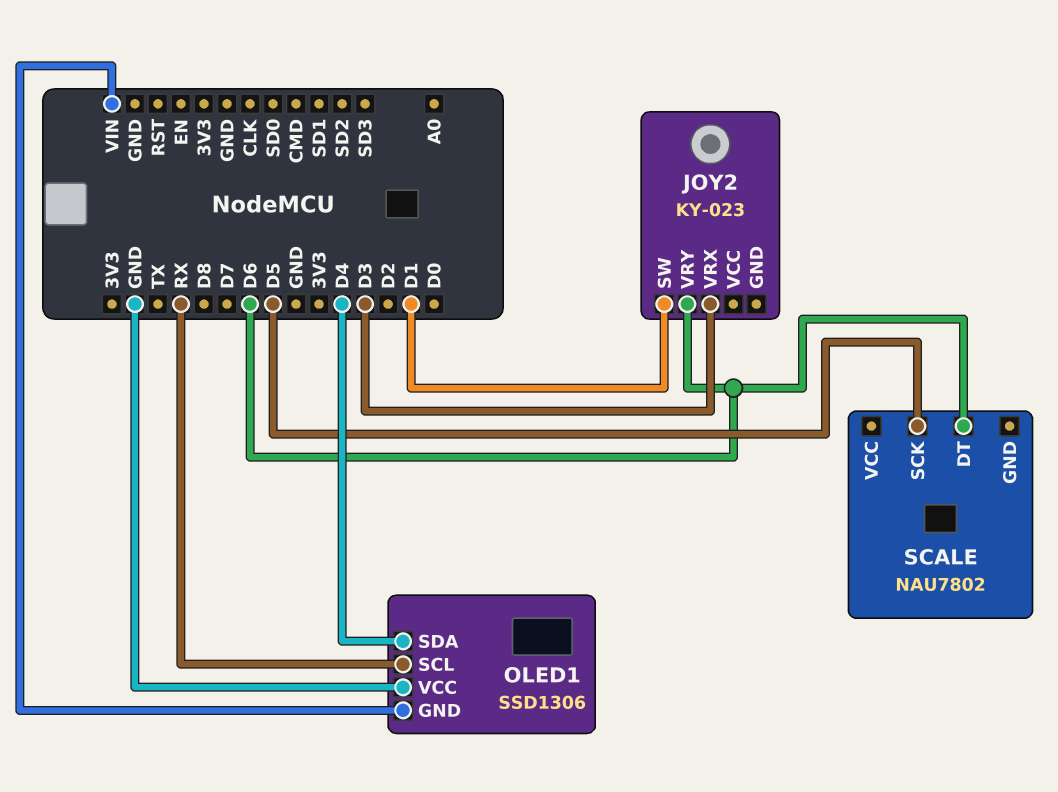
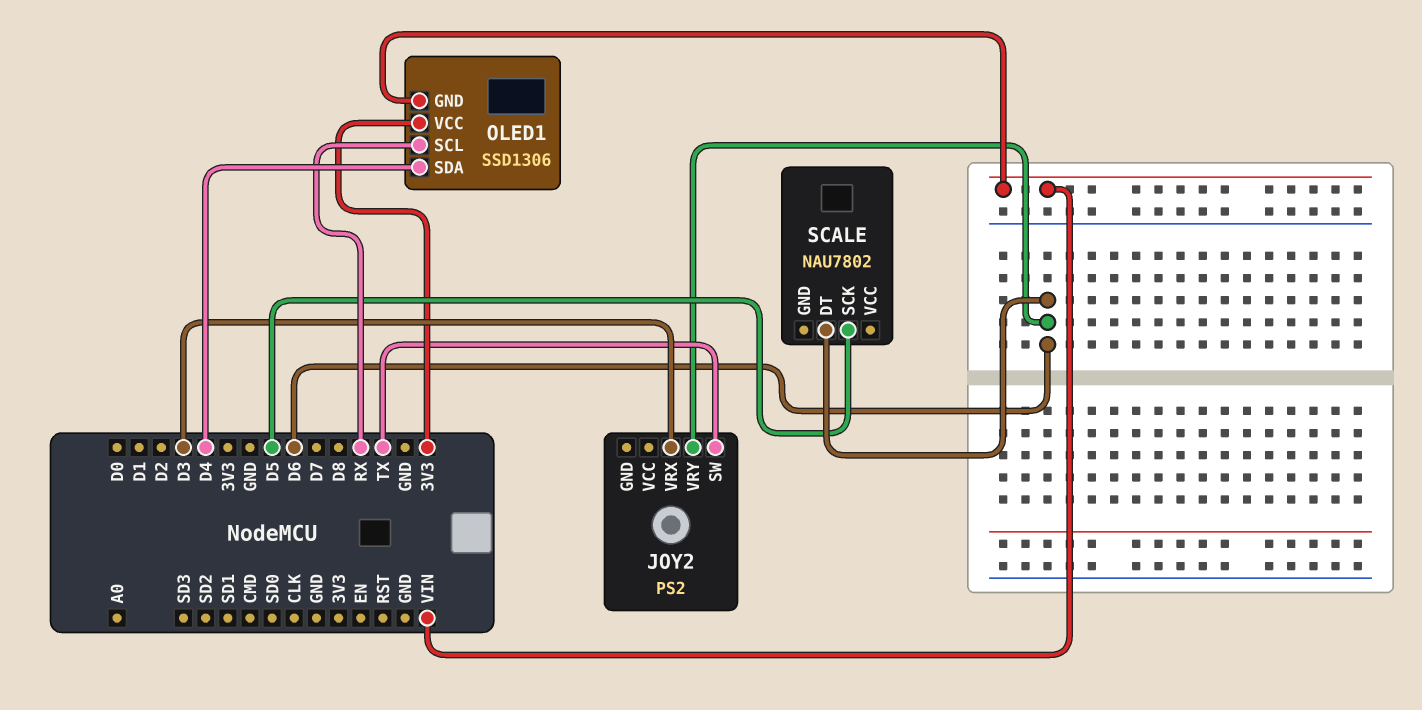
JOY2: KY-023 -> PS2
JOY2 pin SW: D1 -> TX
OLED1 pin VCC: GND -> 3V3

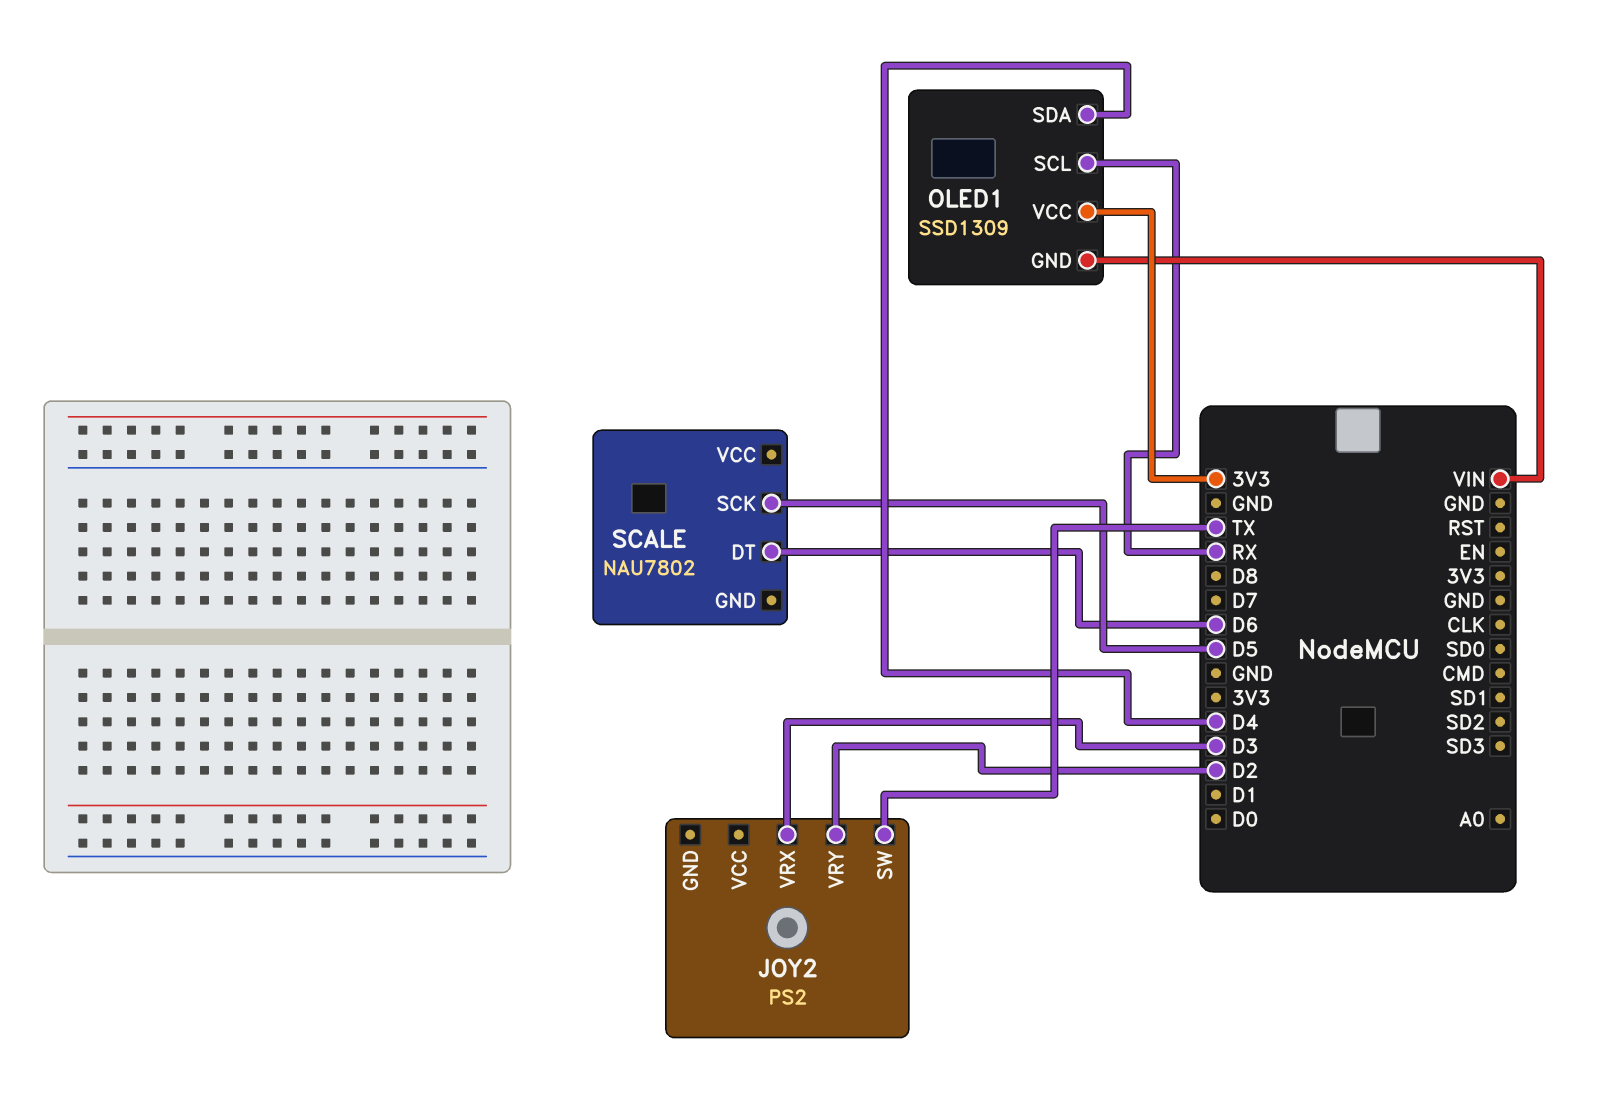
JOY2 pin VRY: D6 -> D2
OLED1: SSD1306 -> SSD1309

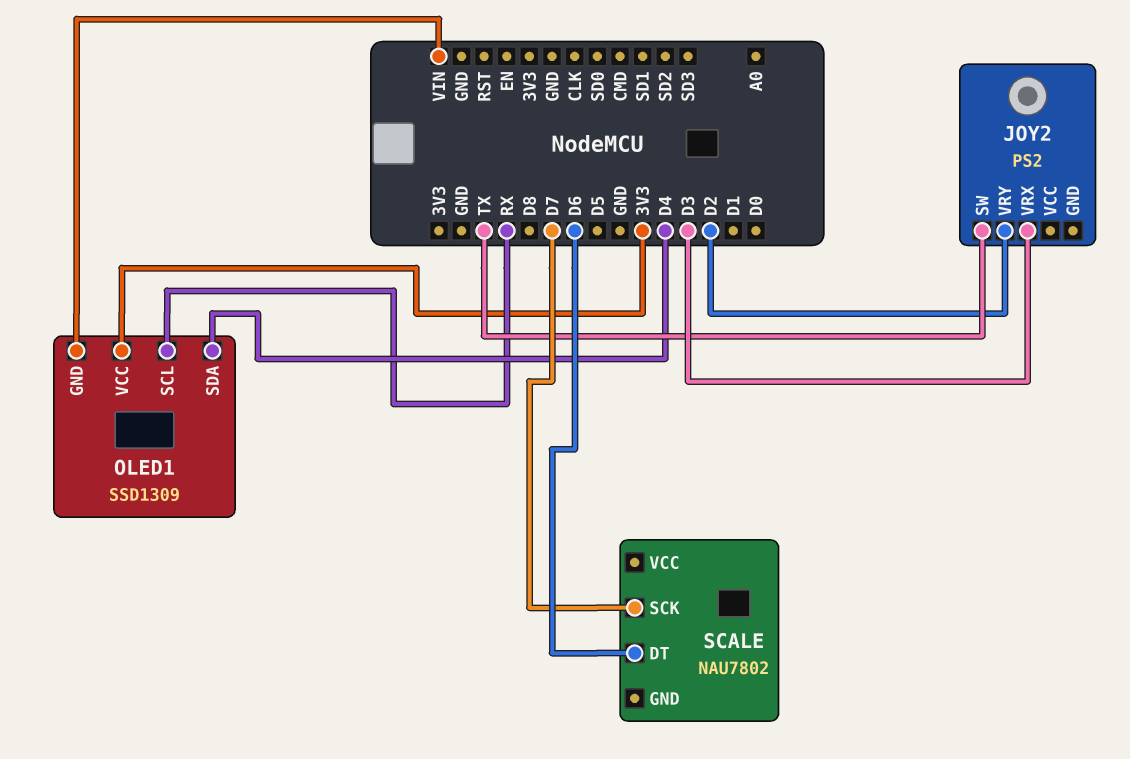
SCALE pin SCK: D5 -> D7

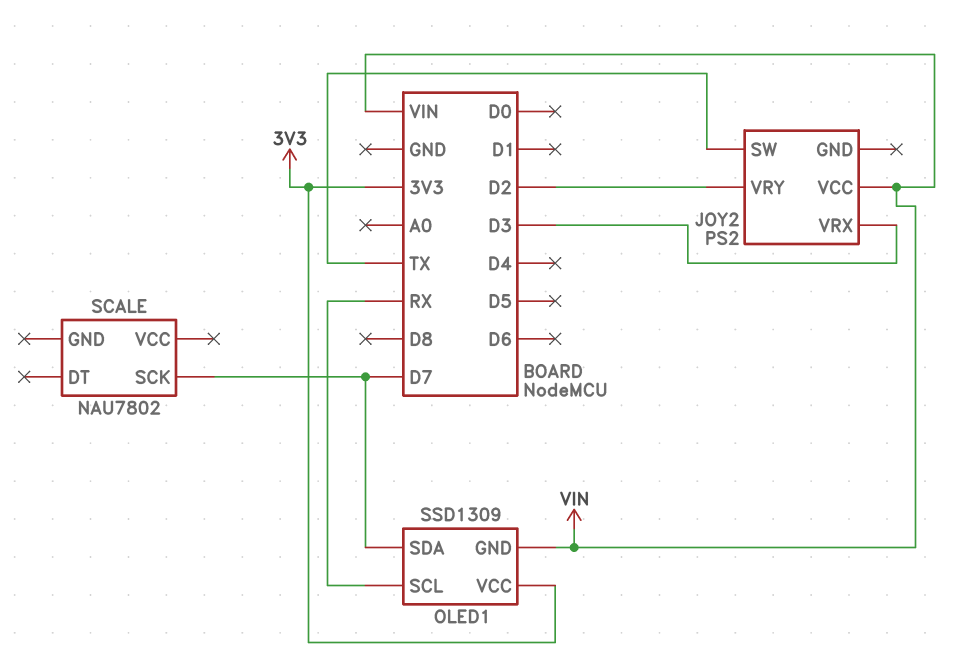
JOY2 pin VCC: none -> VIN
OLED1 pin SDA: D4 -> D7
SCALE pin DT: D6 -> none

